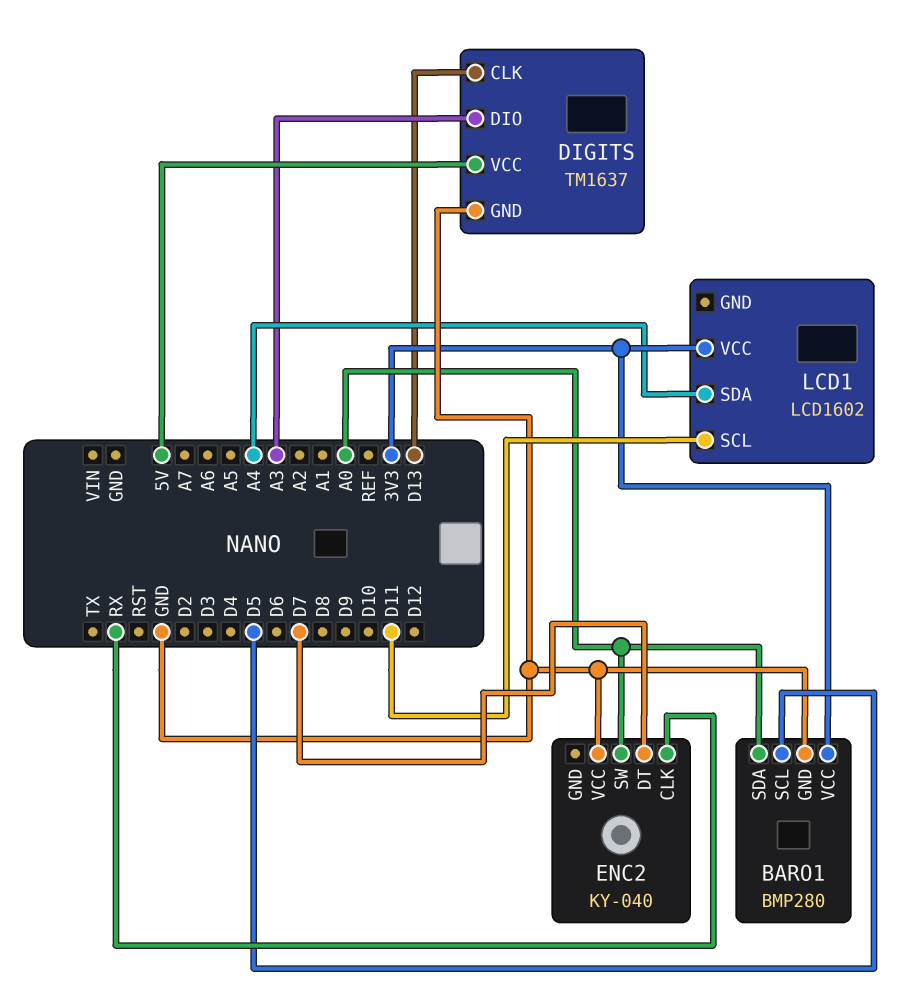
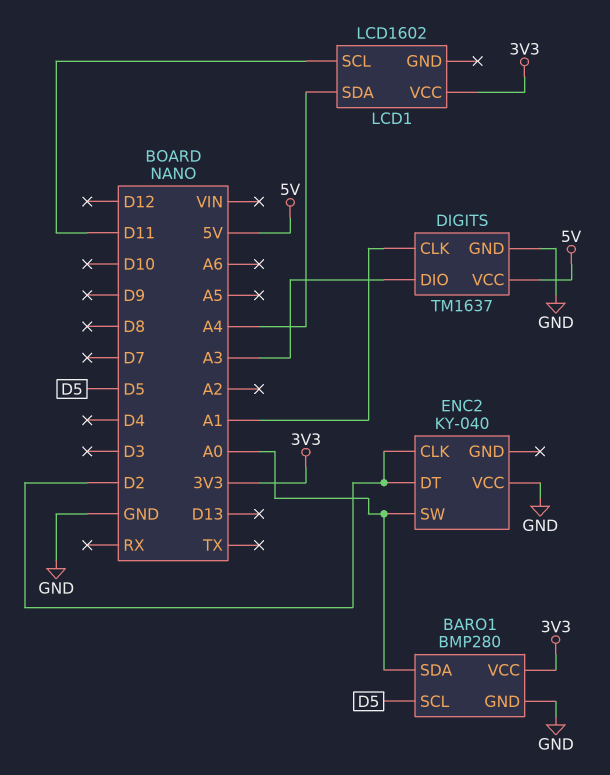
DIGITS pin CLK: D13 -> A1
ENC2 pin CLK: RX -> D2
ENC2 pin DT: D7 -> D2

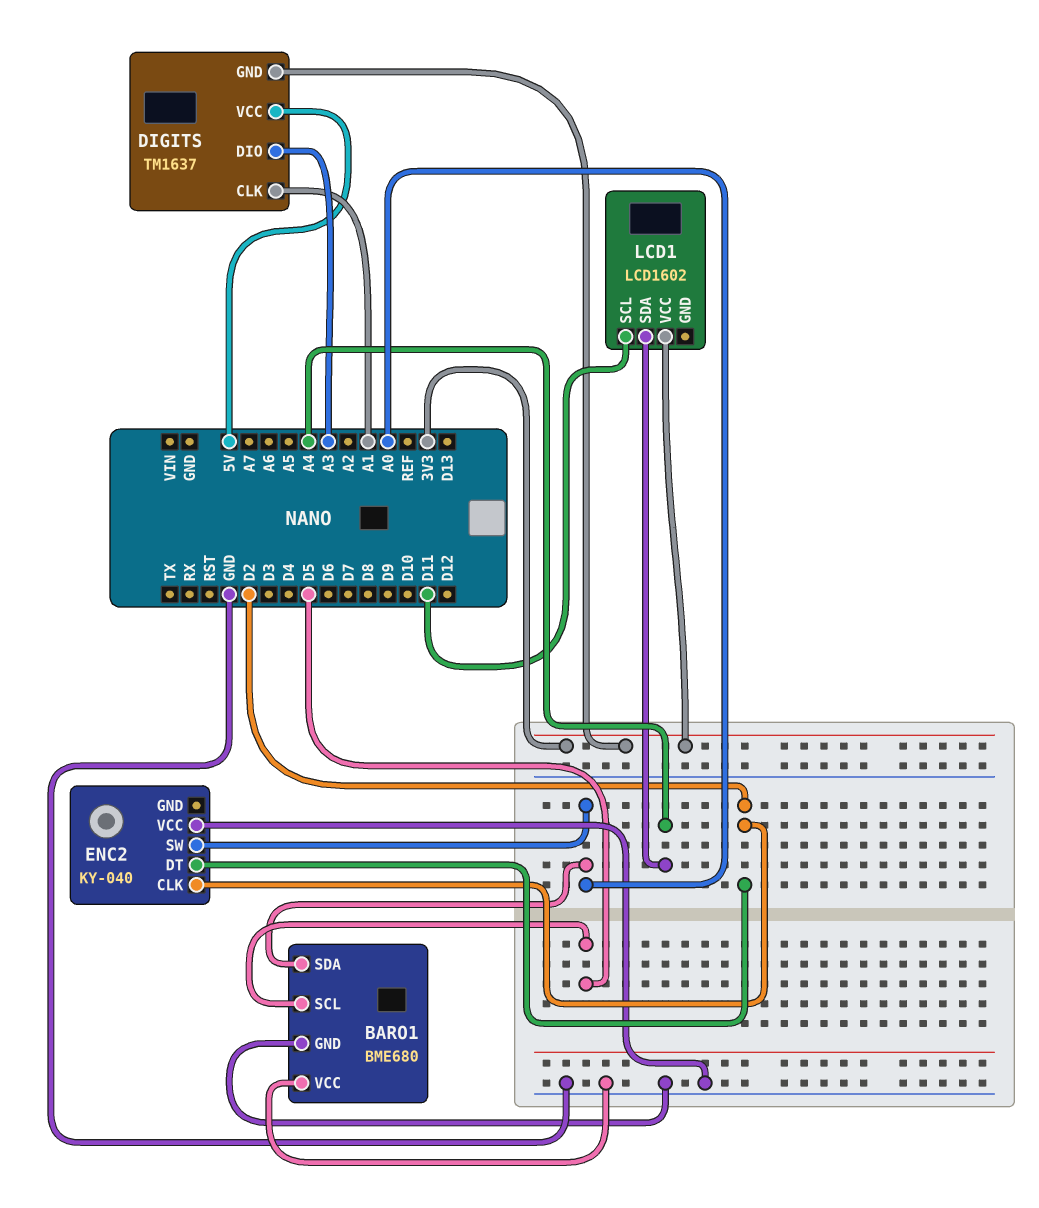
BARO1: BMP280 -> BME680
BARO1 pin VCC: 3V3 -> GND
DIGITS pin GND: GND -> 3V3

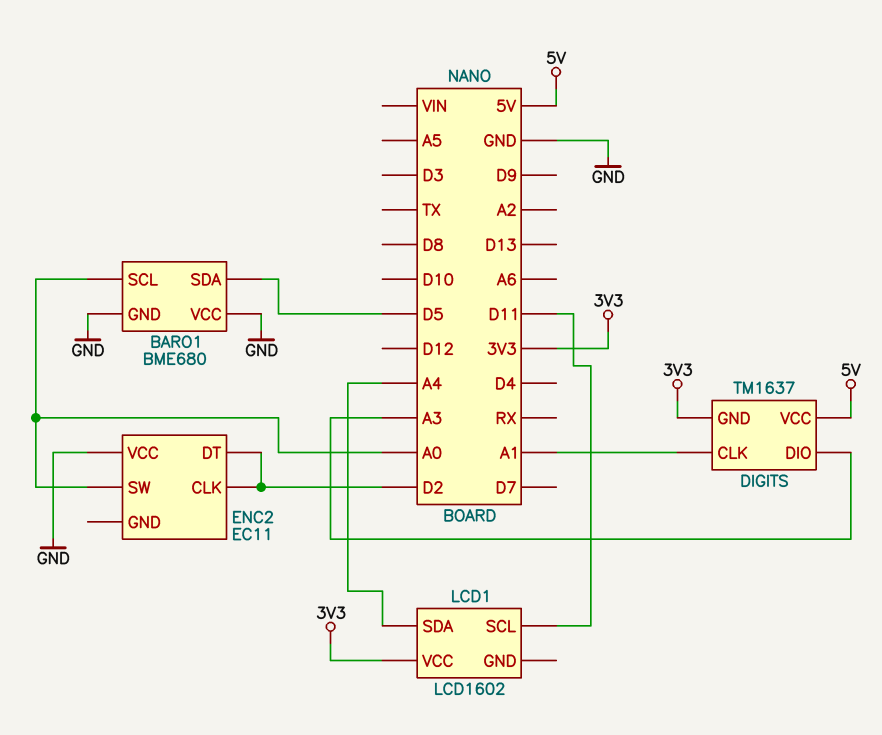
BARO1 pin SCL: D5 -> A0
BARO1 pin SDA: A0 -> D5
ENC2: KY-040 -> EC11

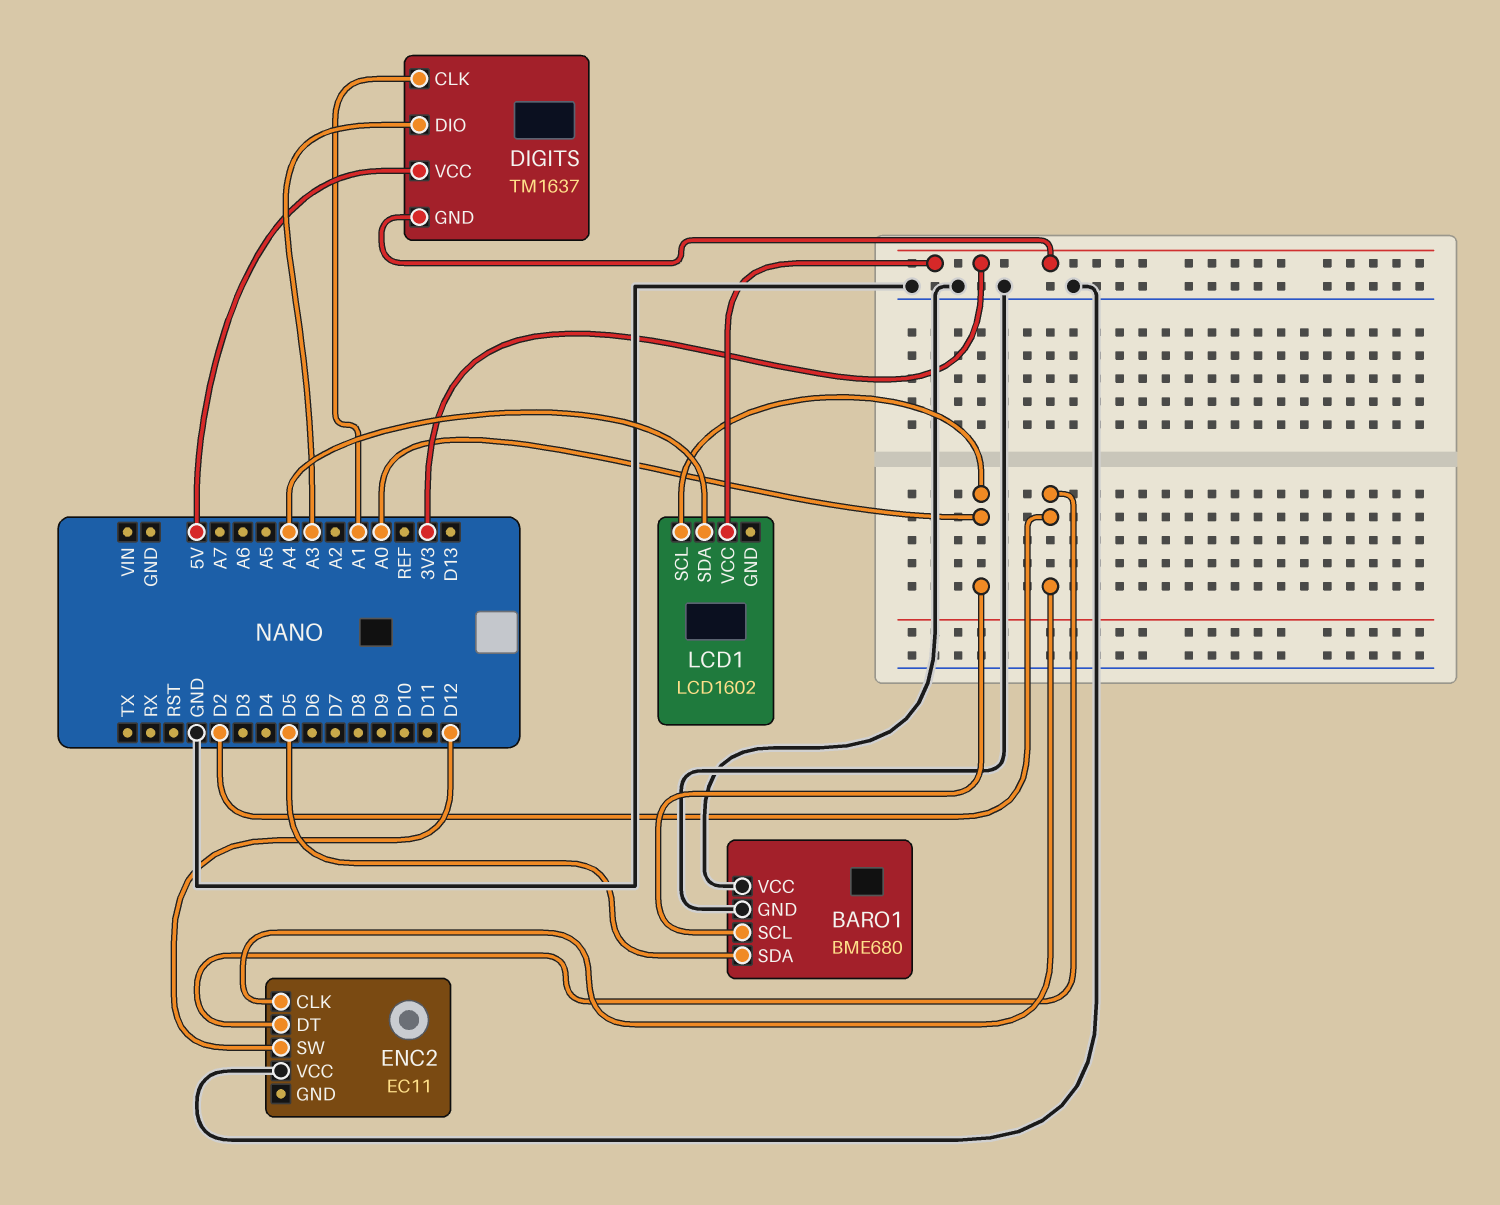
ENC2 pin SW: A0 -> D12
LCD1 pin SCL: D11 -> A0

